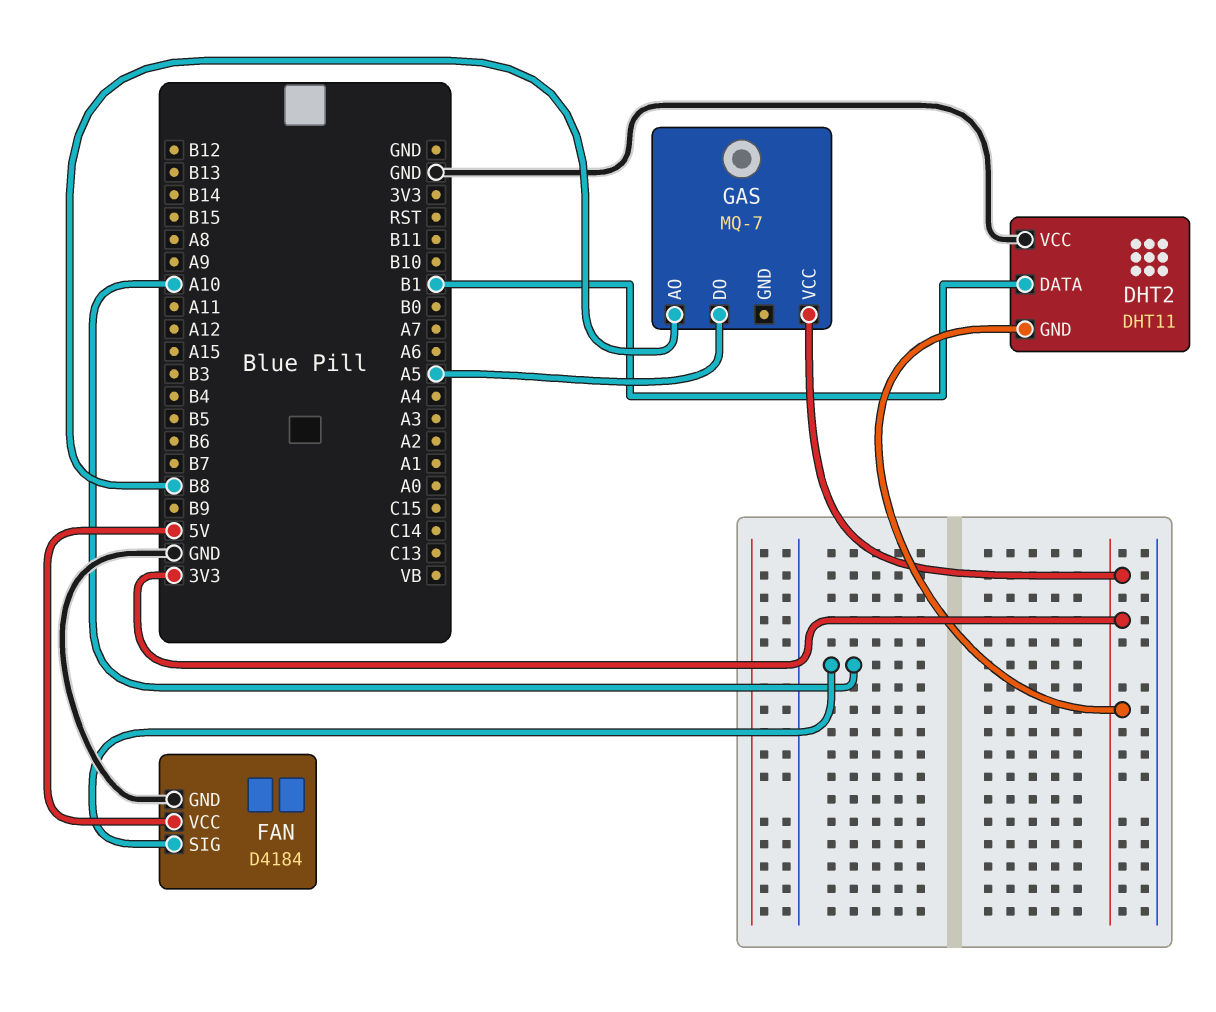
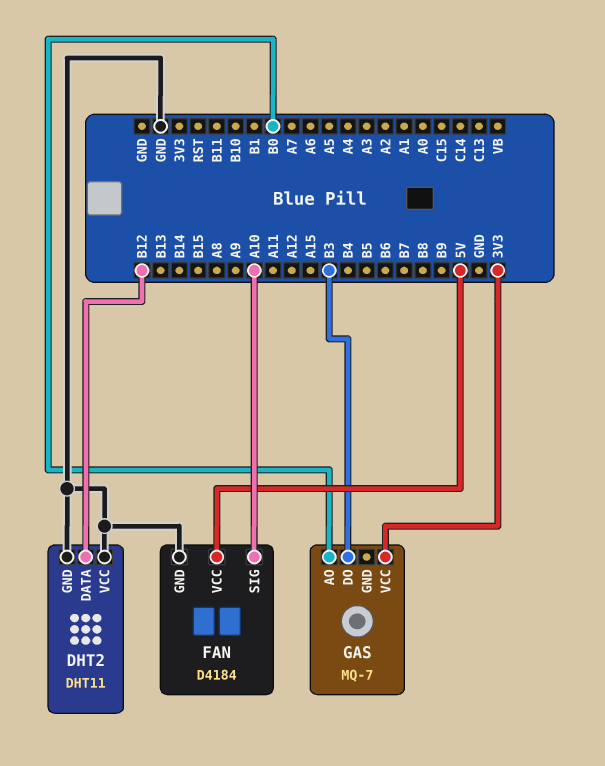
DHT2 pin DATA: B1 -> B12
DHT2 pin GND: 3V3 -> GND
GAS pin AO: B8 -> B0
GAS pin DO: A5 -> B3

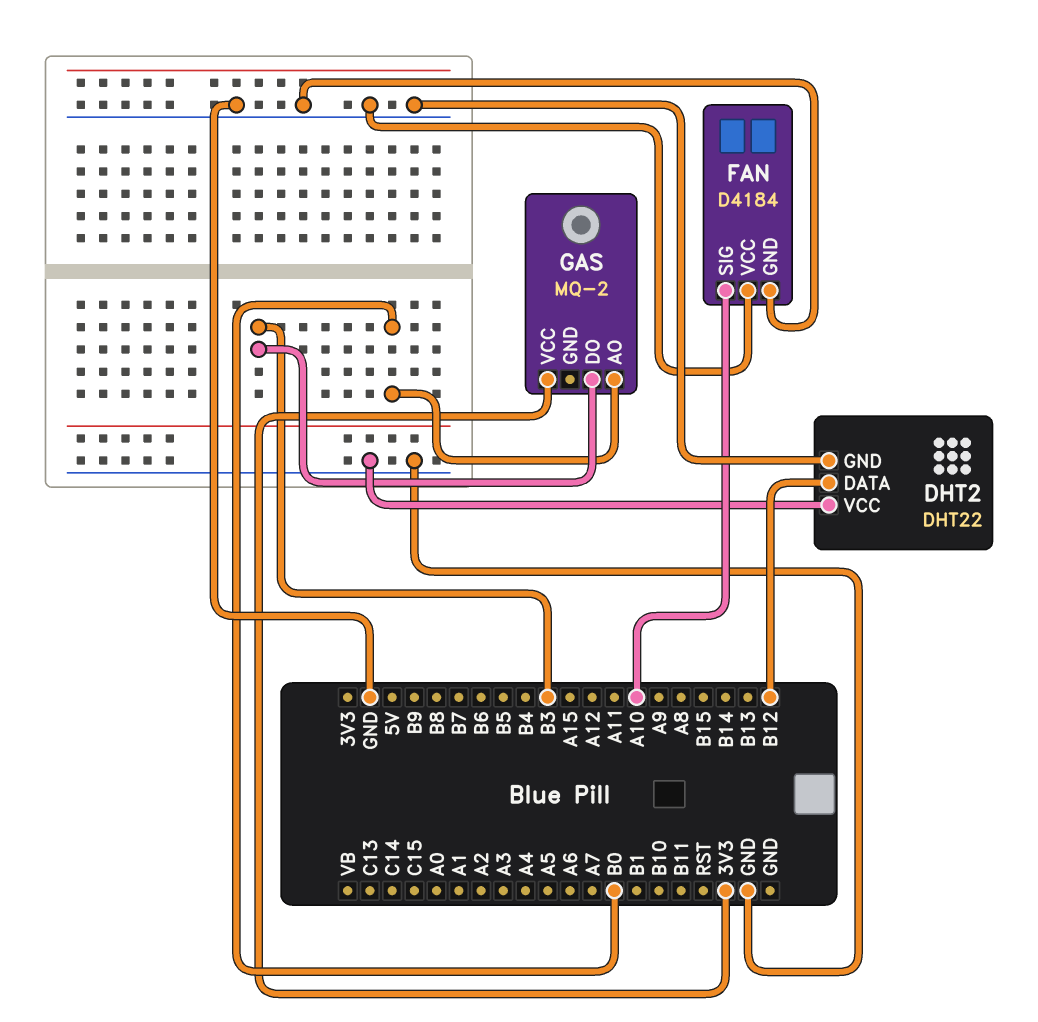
DHT2: DHT11 -> DHT22
FAN pin VCC: 5V -> GND
GAS: MQ-7 -> MQ-2

